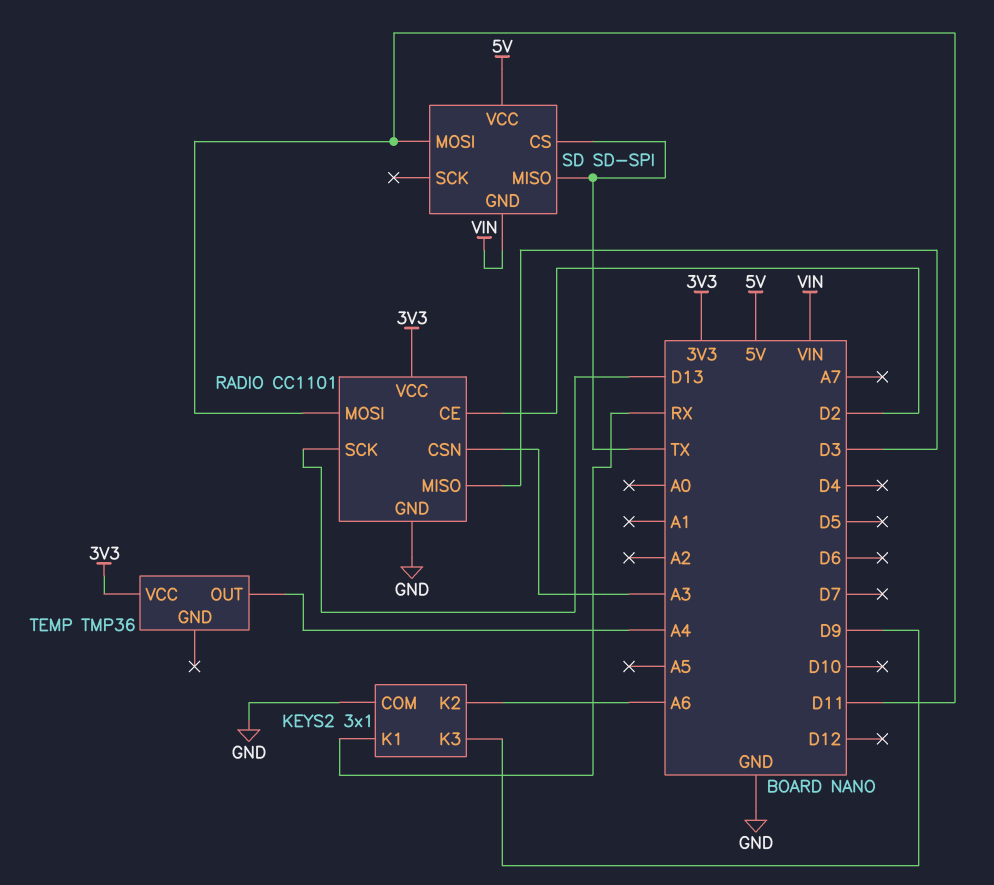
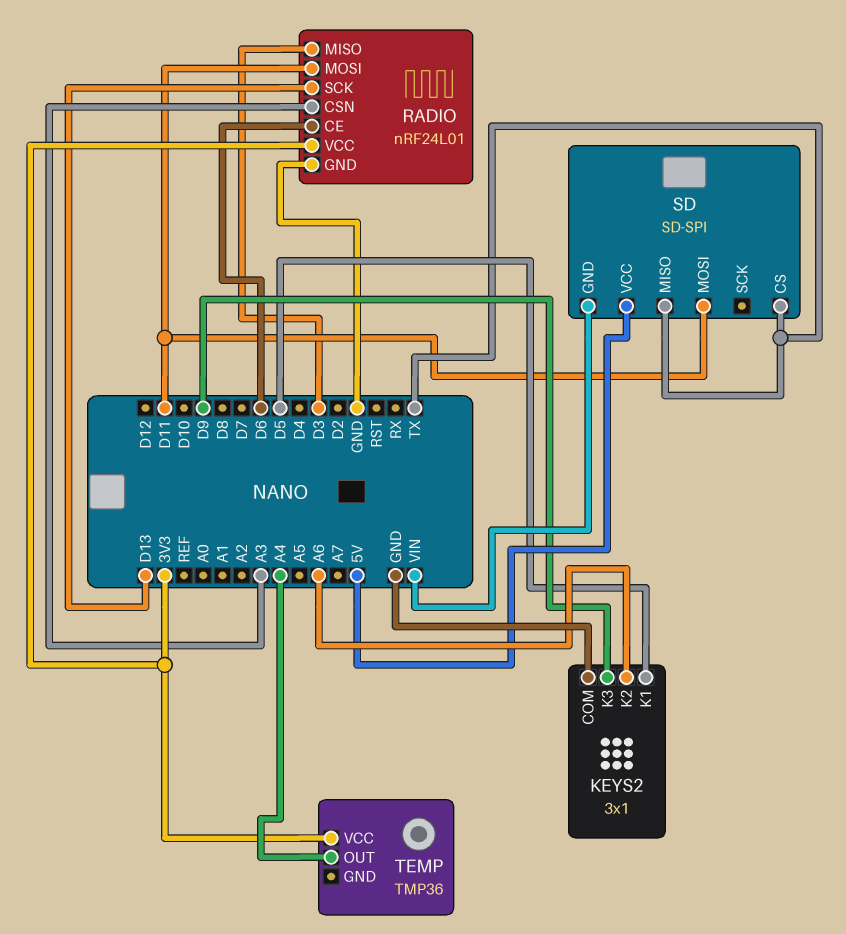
KEYS2 pin K1: RX -> D5
RADIO: CC1101 -> nRF24L01
RADIO pin CE: D2 -> D6

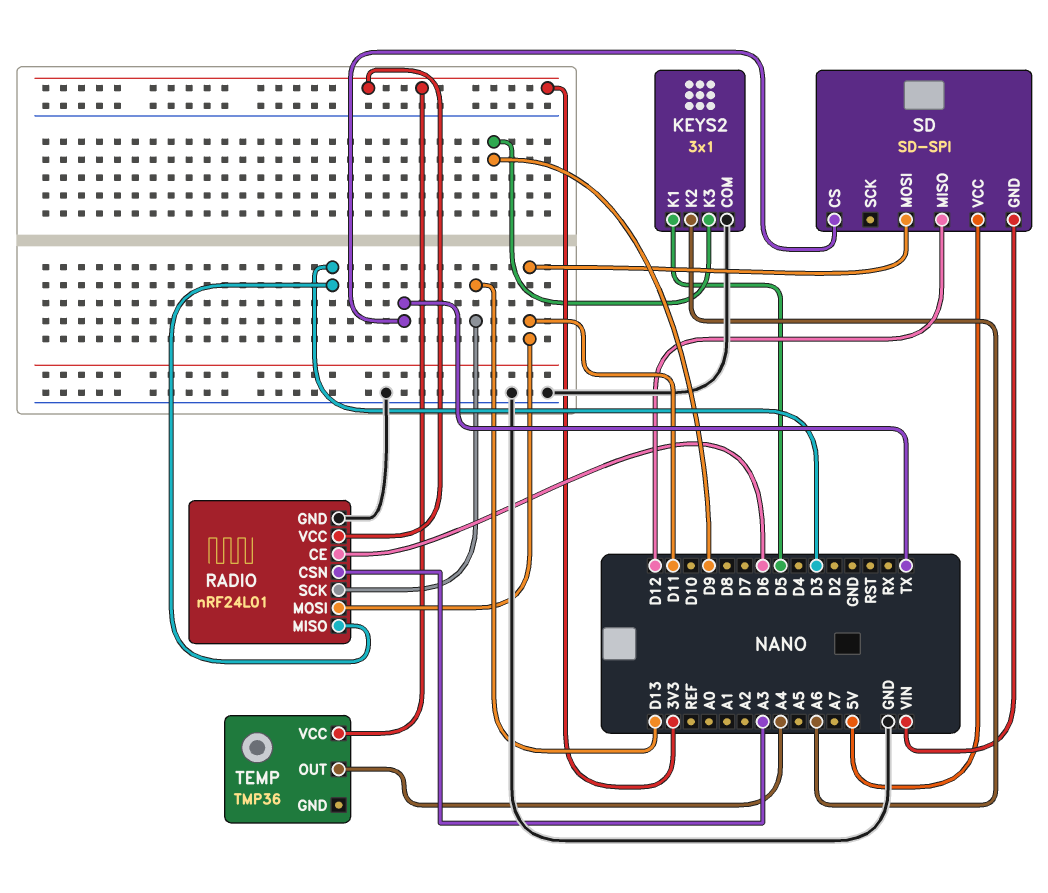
SD pin MISO: TX -> D12

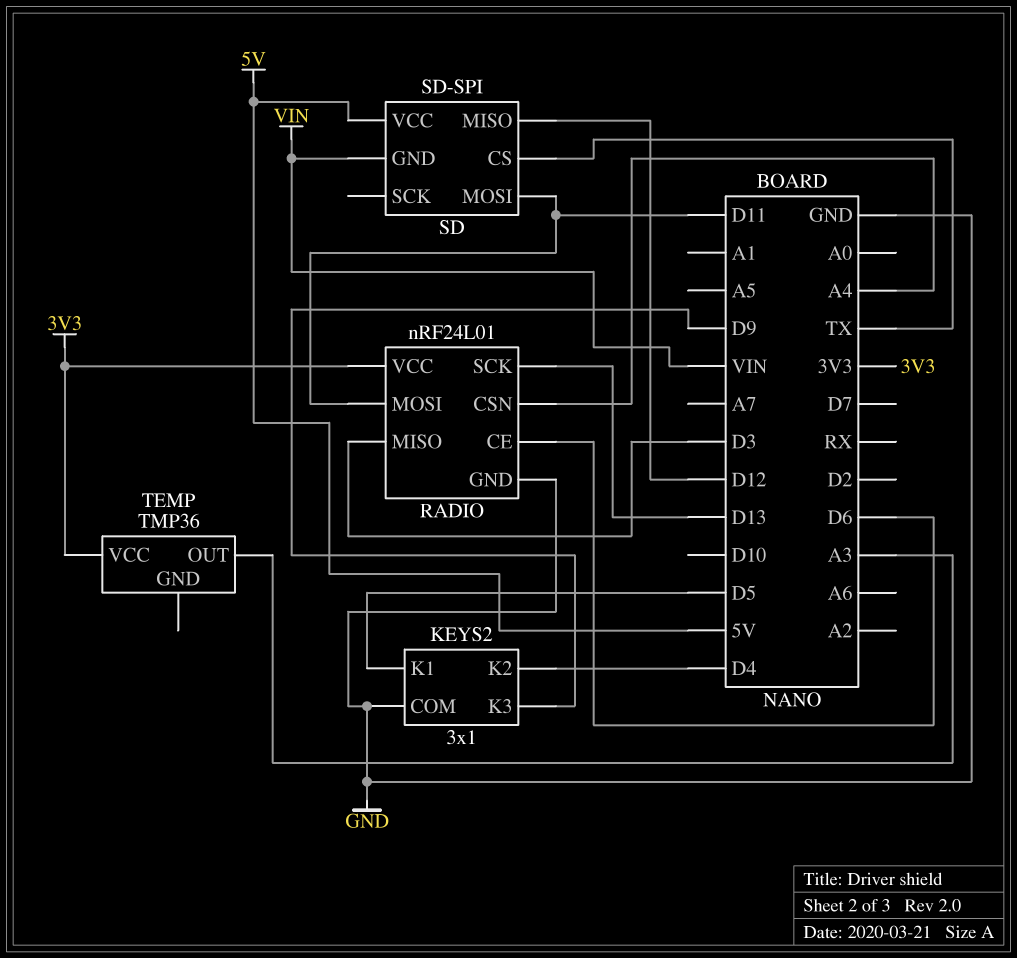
KEYS2 pin K2: A6 -> D4
RADIO pin CSN: A3 -> A4
TEMP pin OUT: A4 -> A3

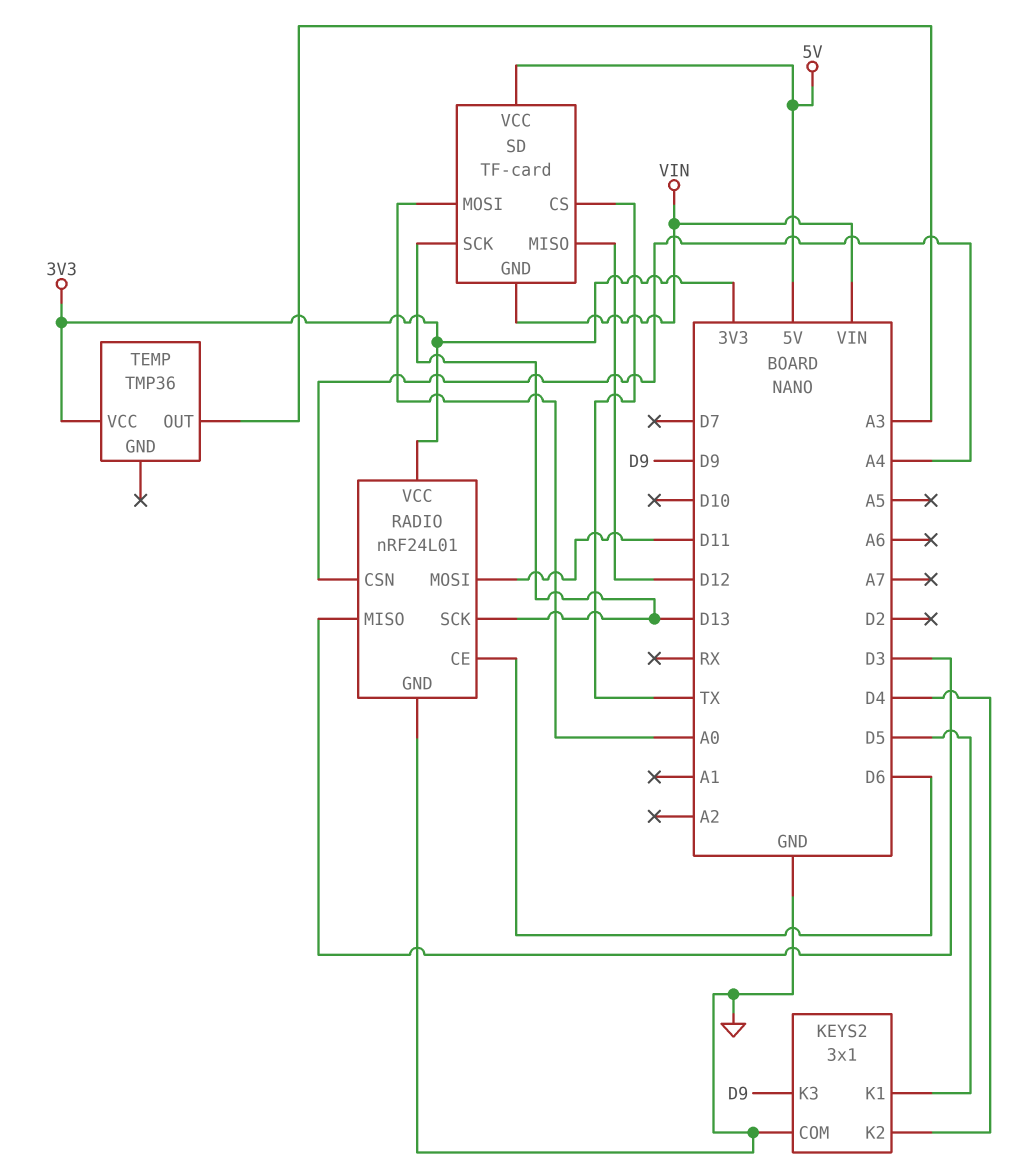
SD: SD-SPI -> TF-card
SD pin MOSI: D11 -> A0
SD pin SCK: none -> D13

